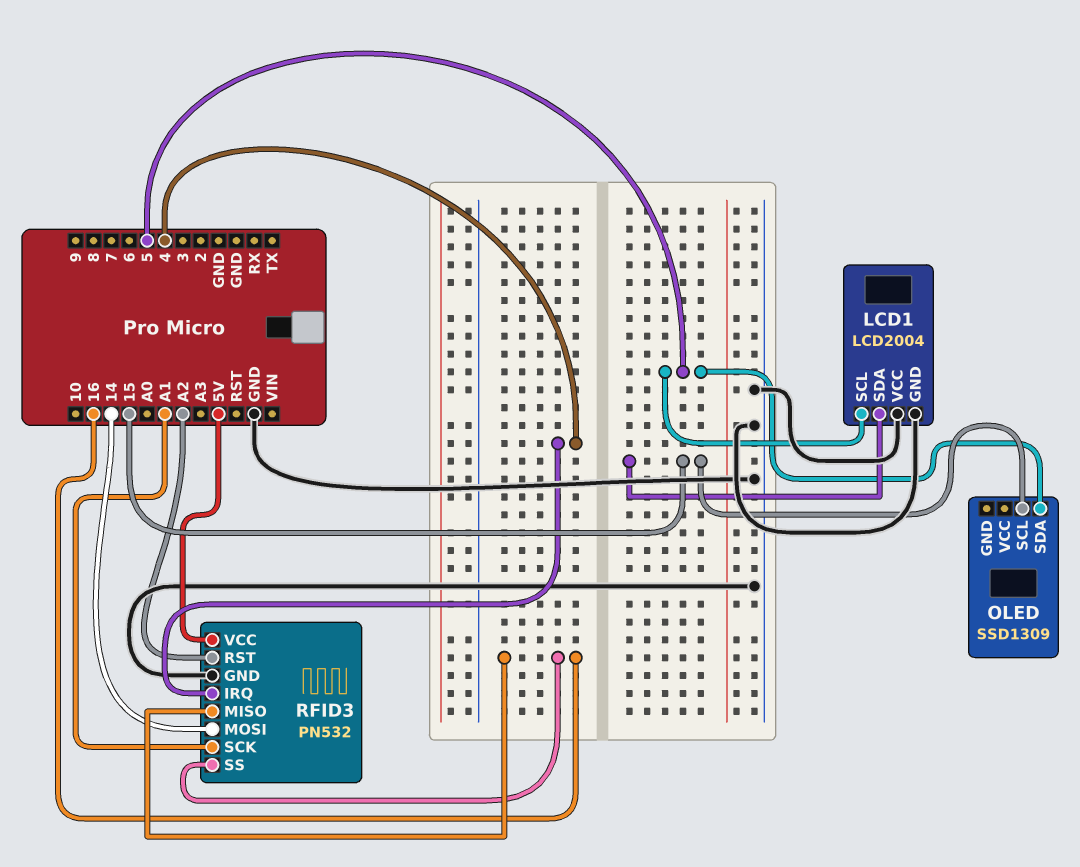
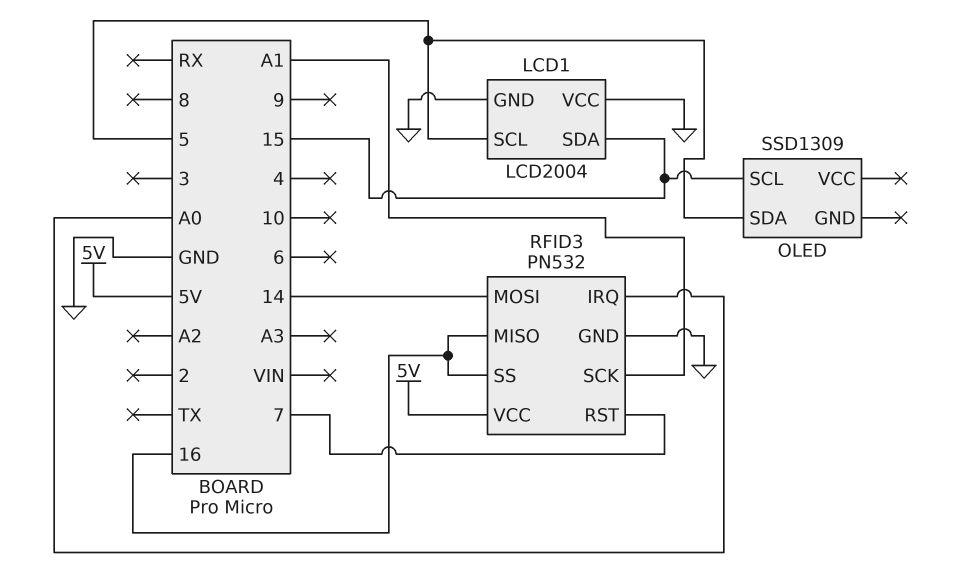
RFID3 pin IRQ: 4 -> A0
RFID3 pin RST: A2 -> 7

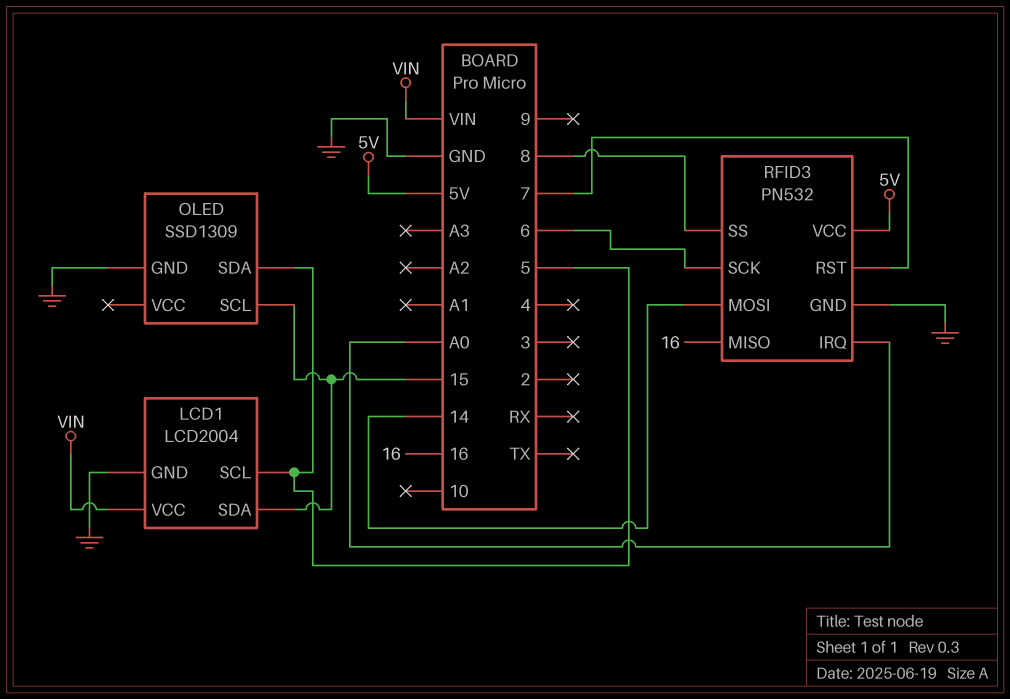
LCD1 pin VCC: GND -> VIN
OLED pin GND: none -> GND
RFID3 pin SCK: A1 -> 6
RFID3 pin SS: 16 -> 8

